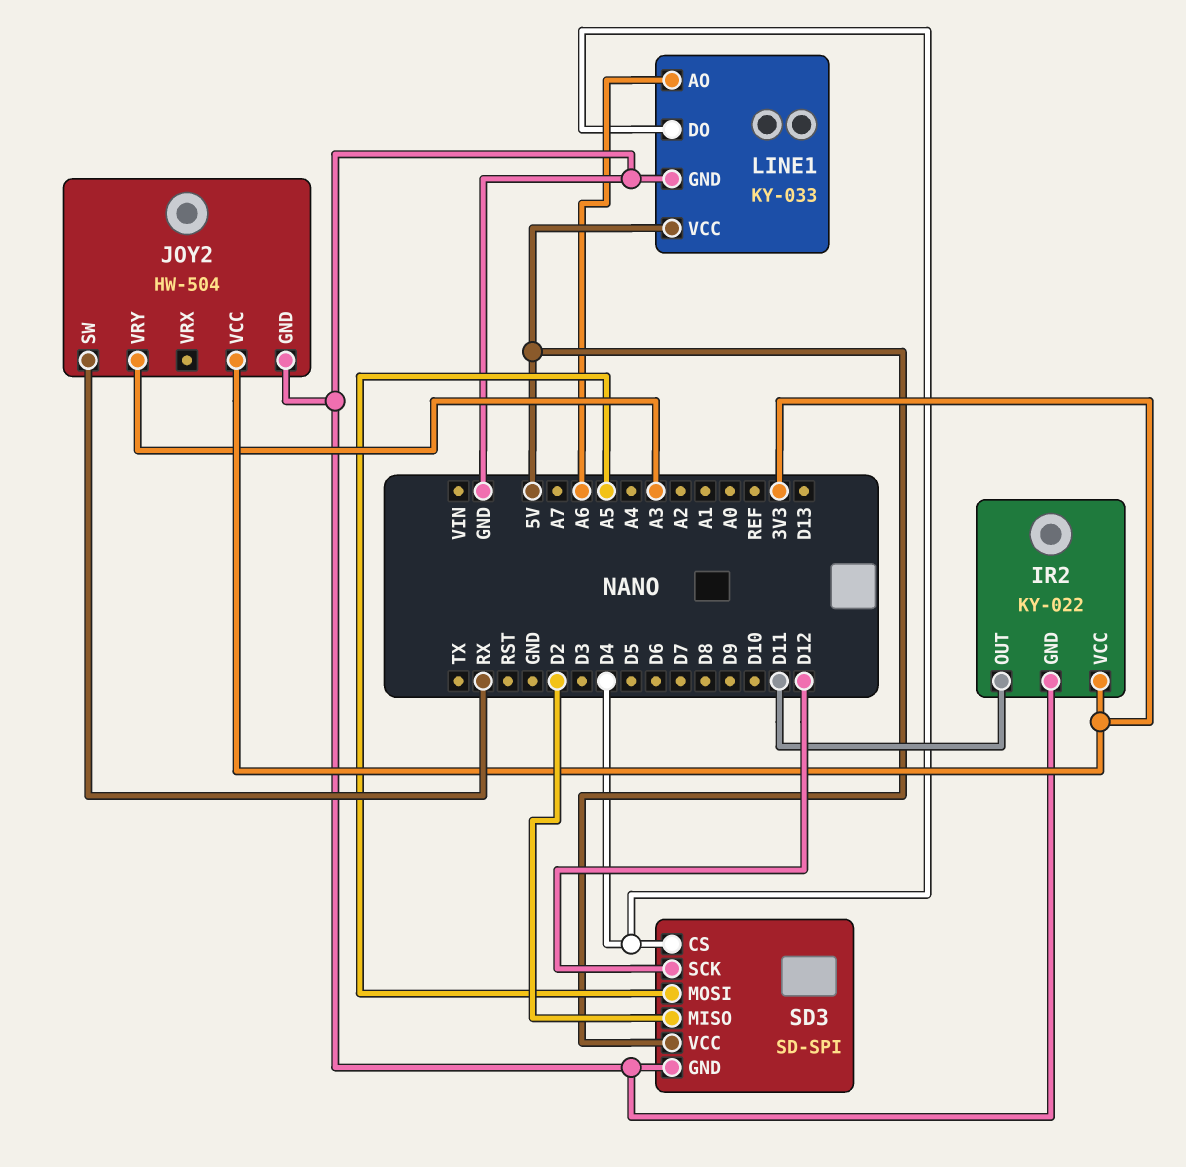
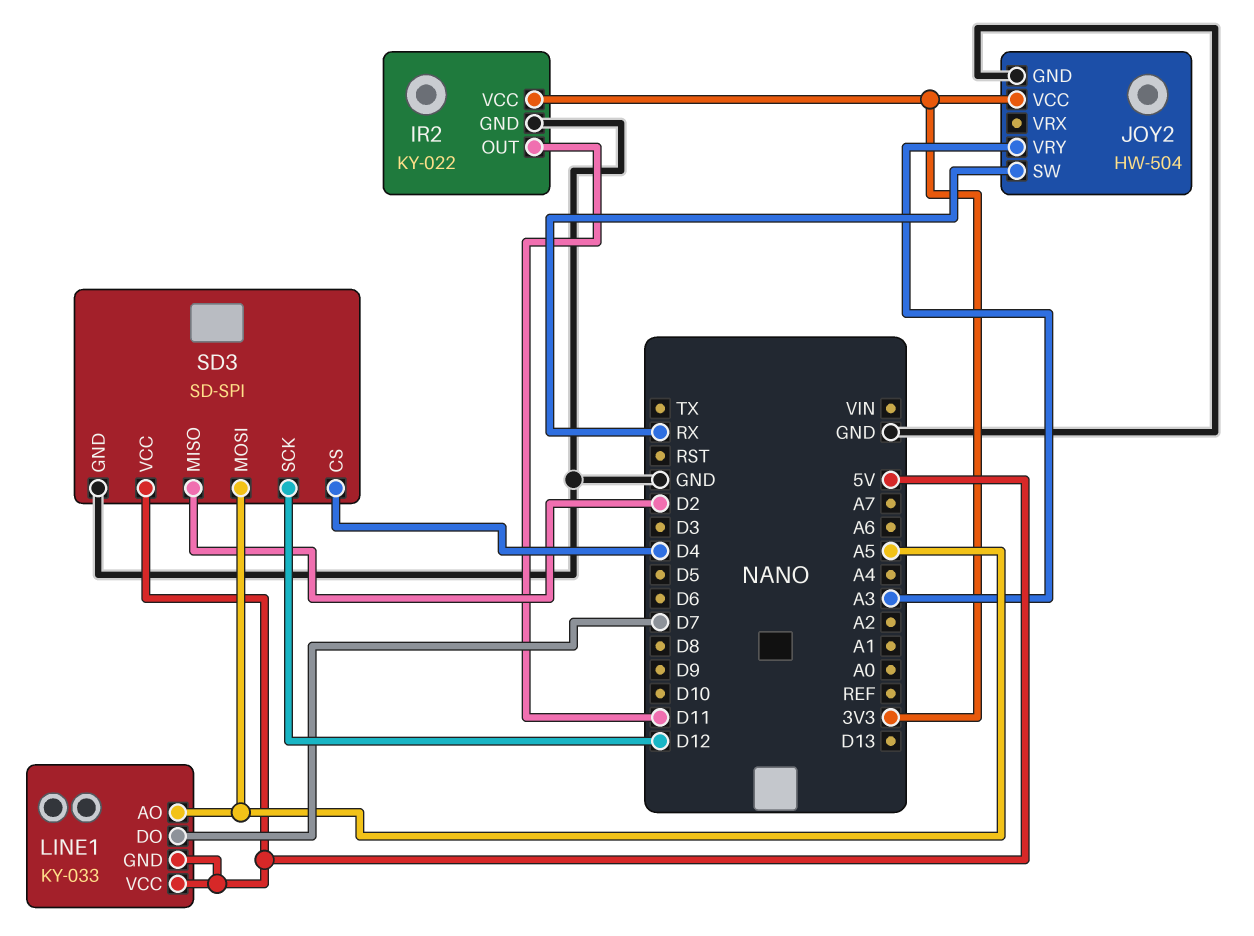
LINE1 pin AO: A6 -> A5
LINE1 pin DO: D4 -> D7
LINE1 pin GND: GND -> 5V

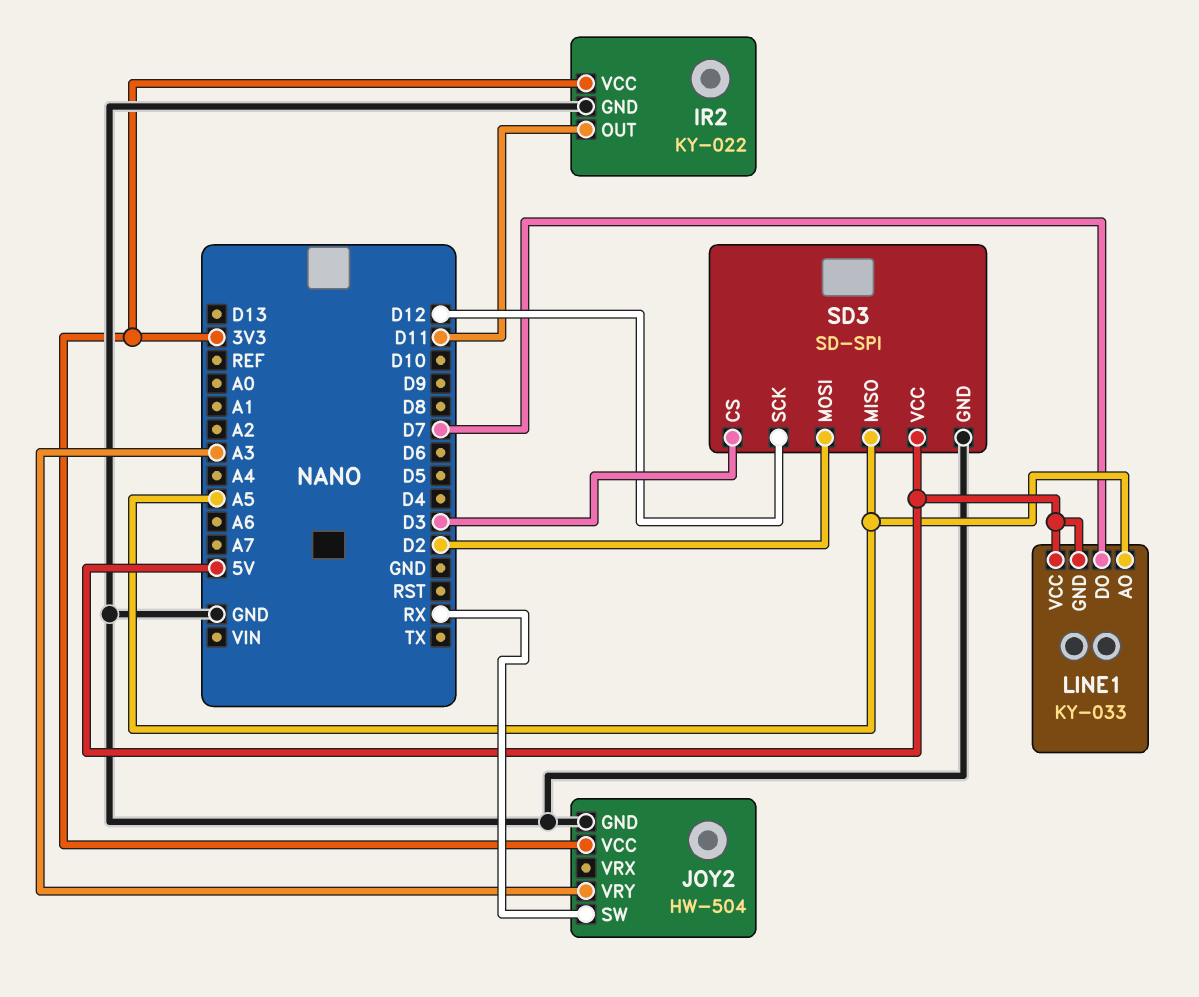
SD3 pin CS: D4 -> D3
SD3 pin MISO: D2 -> A5
SD3 pin MOSI: A5 -> D2

